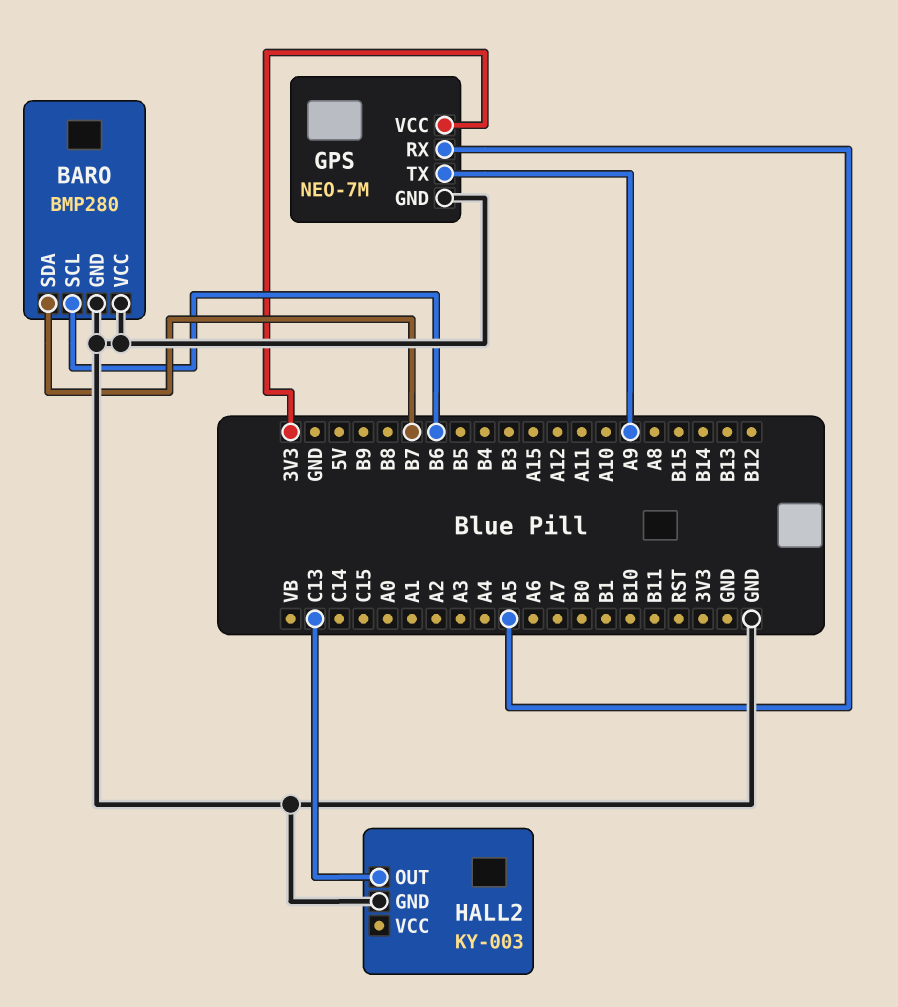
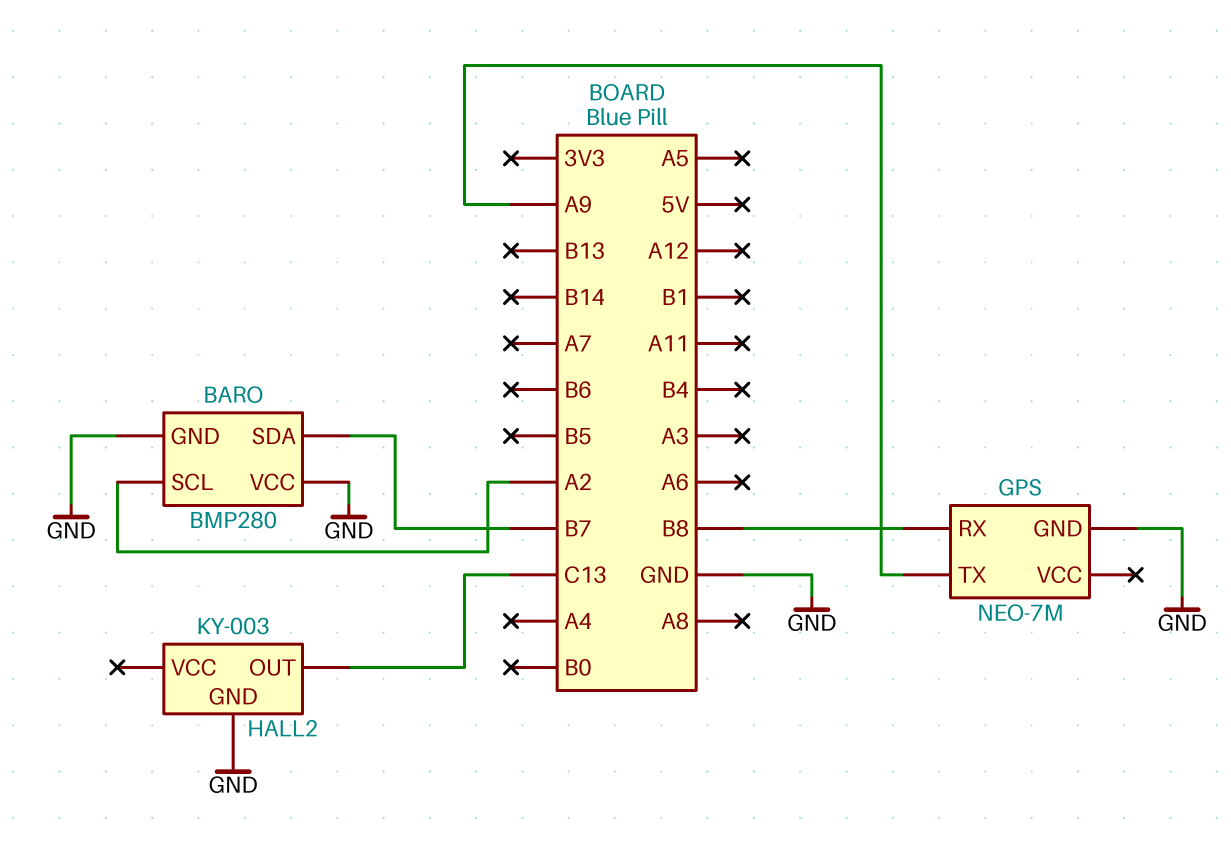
BARO pin SCL: B6 -> A2
GPS pin RX: A5 -> B8
GPS pin VCC: 3V3 -> none

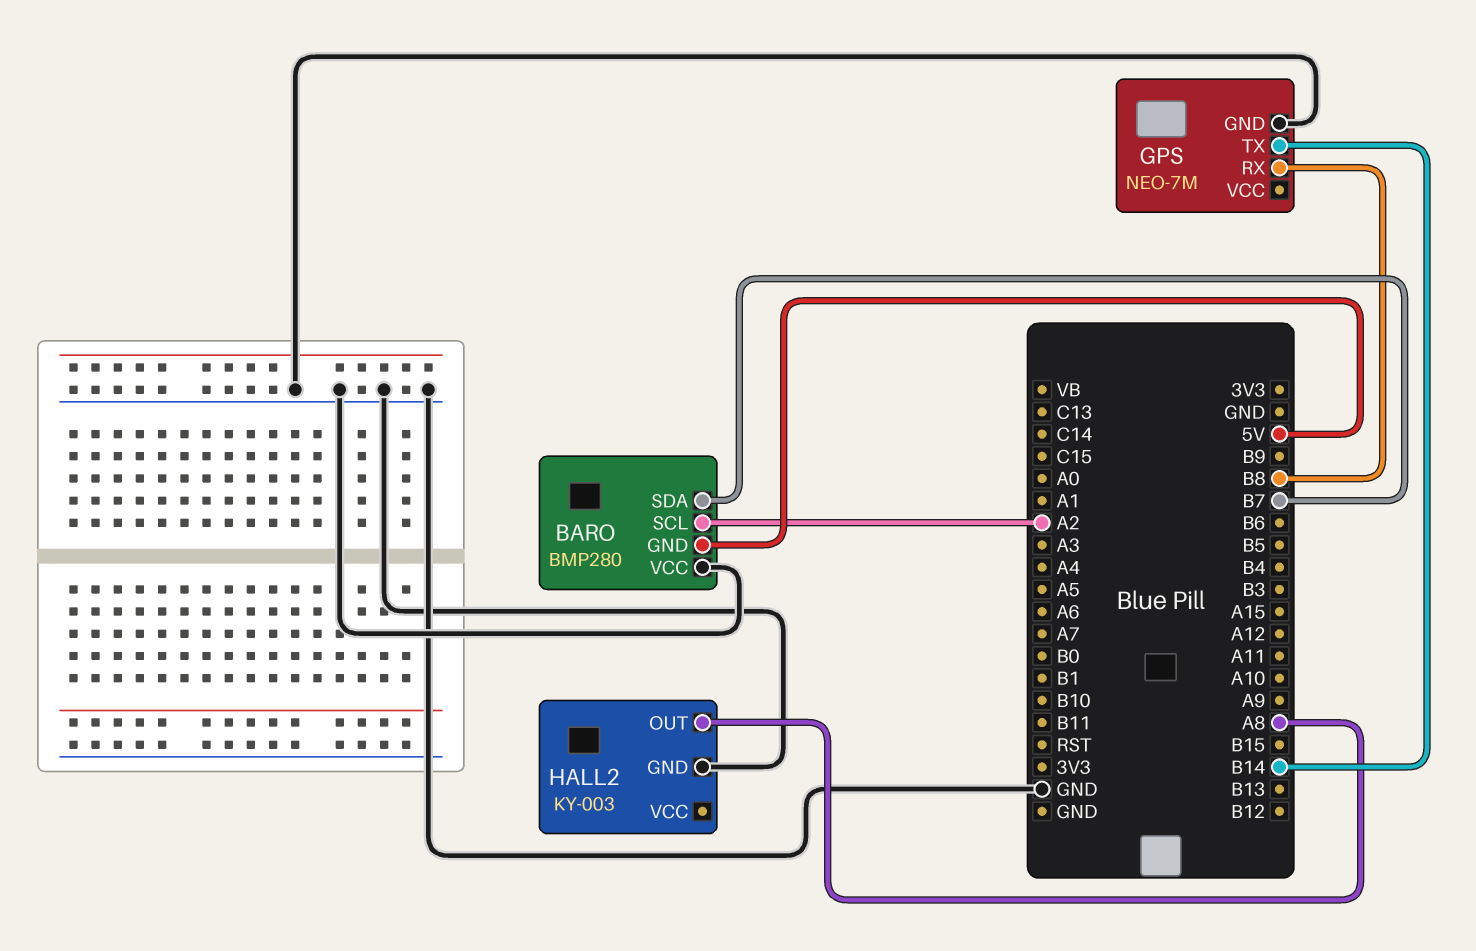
BARO pin GND: GND -> 5V
GPS pin TX: A9 -> B14
HALL2 pin OUT: C13 -> A8

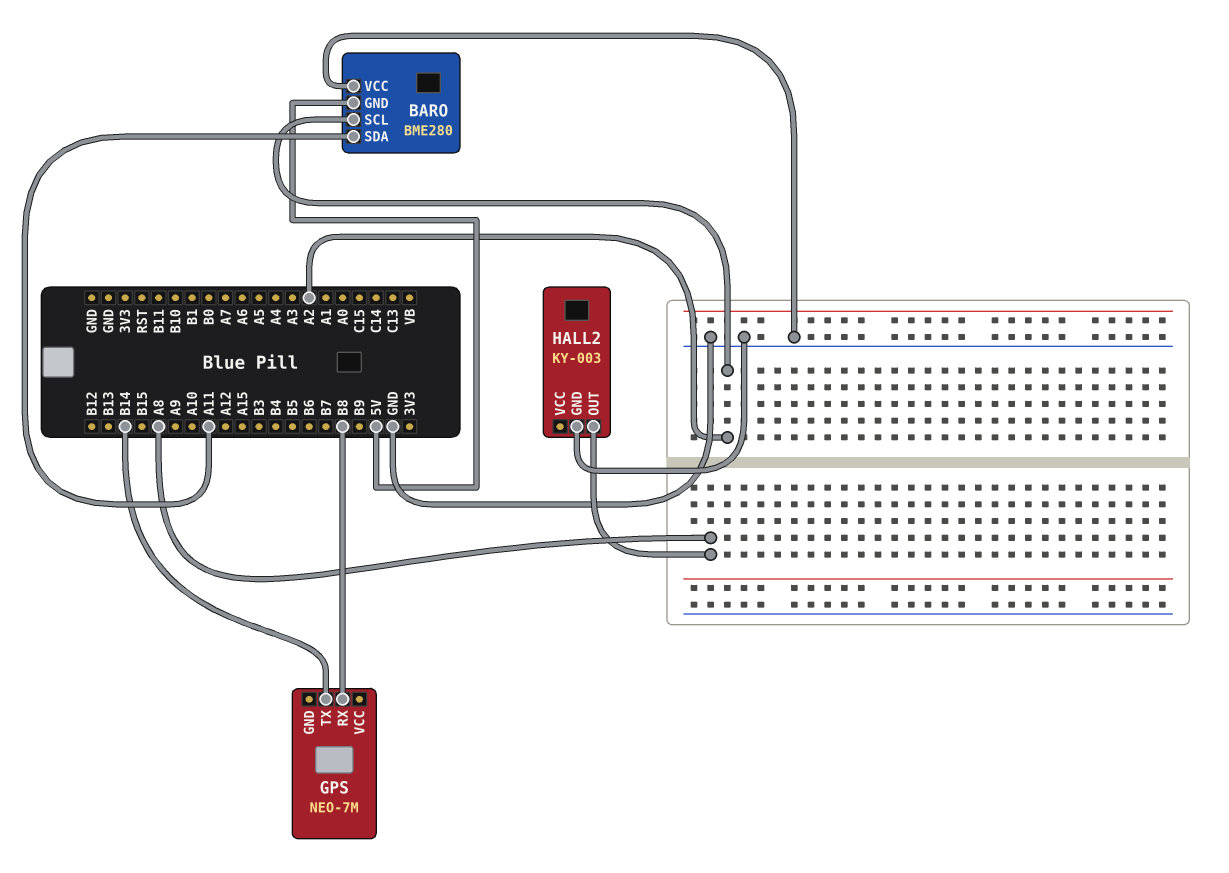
BARO: BMP280 -> BME280
BARO pin SDA: B7 -> A11
GPS pin GND: GND -> none

